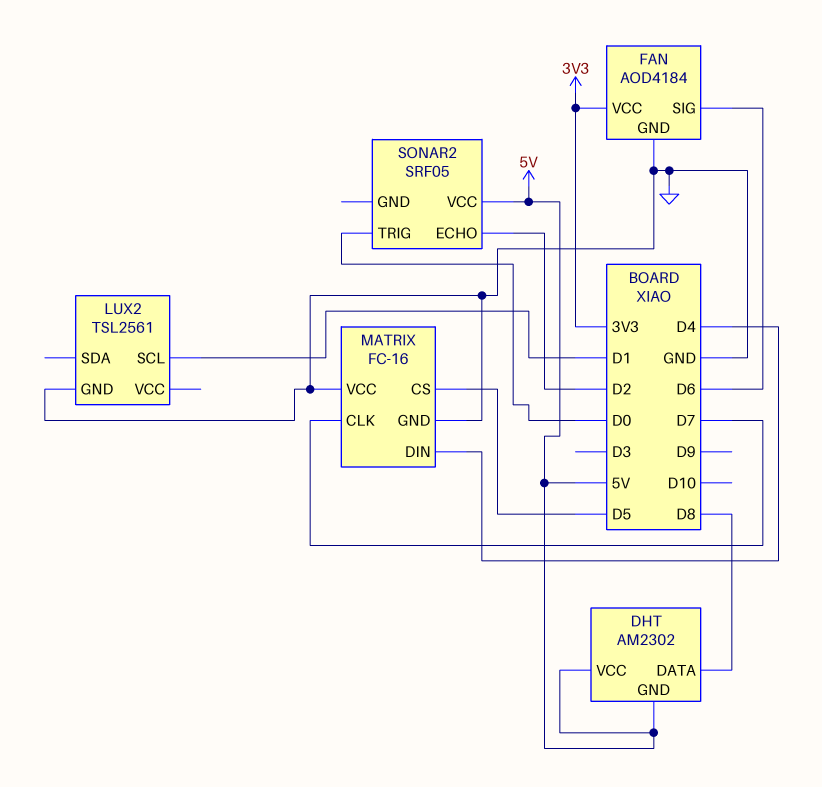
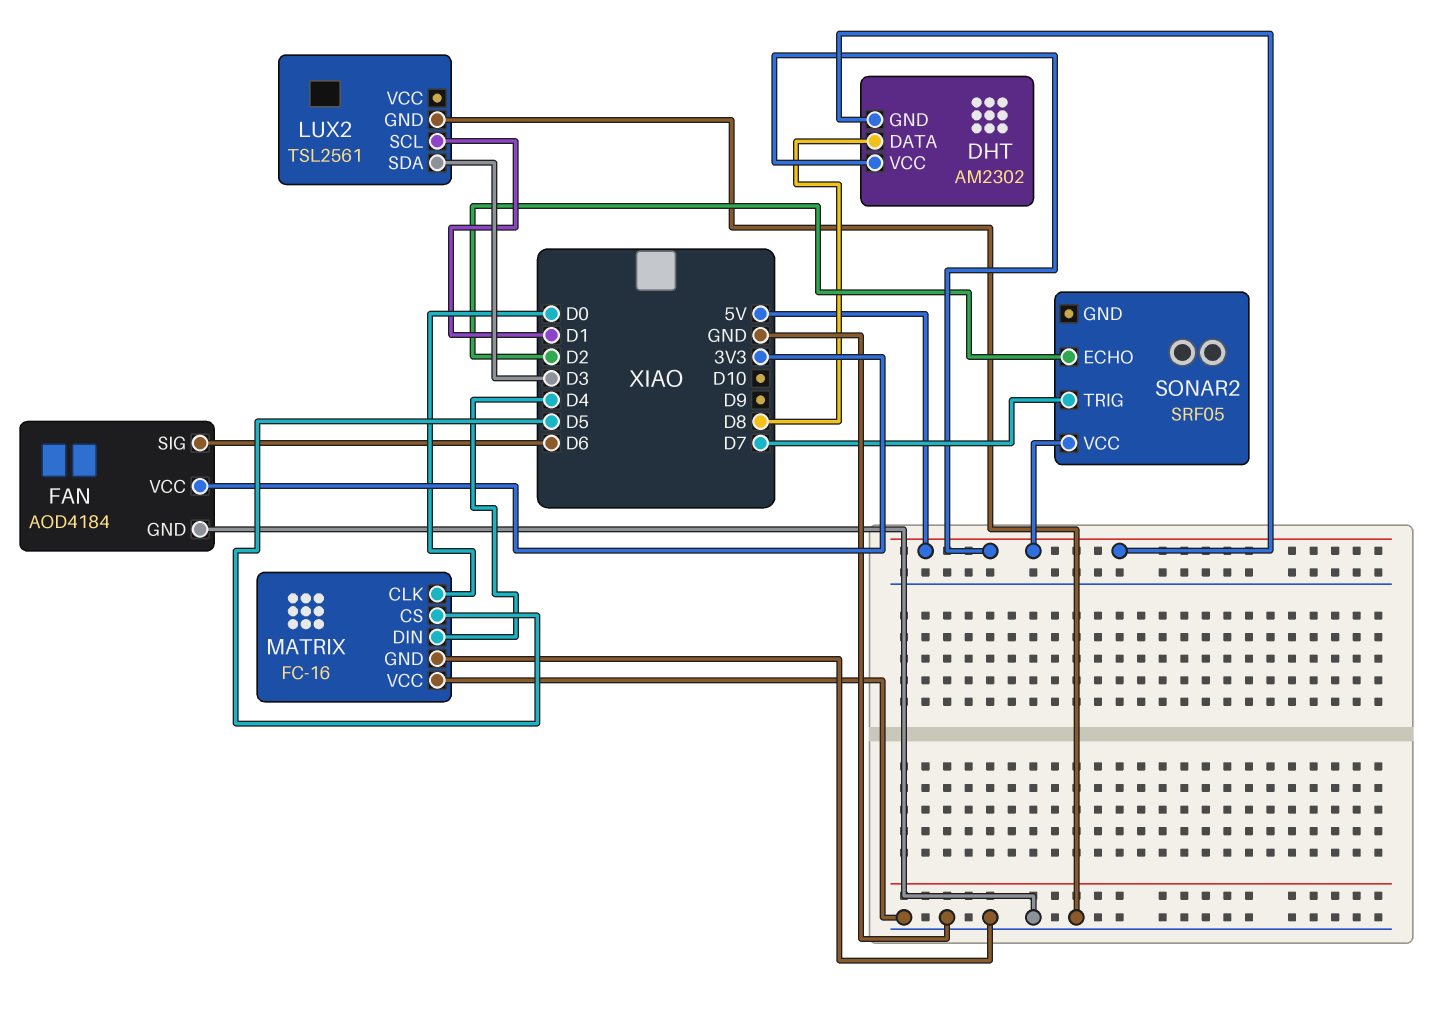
LUX2 pin SDA: none -> D3
MATRIX pin CLK: D7 -> D0
SONAR2 pin TRIG: D0 -> D7

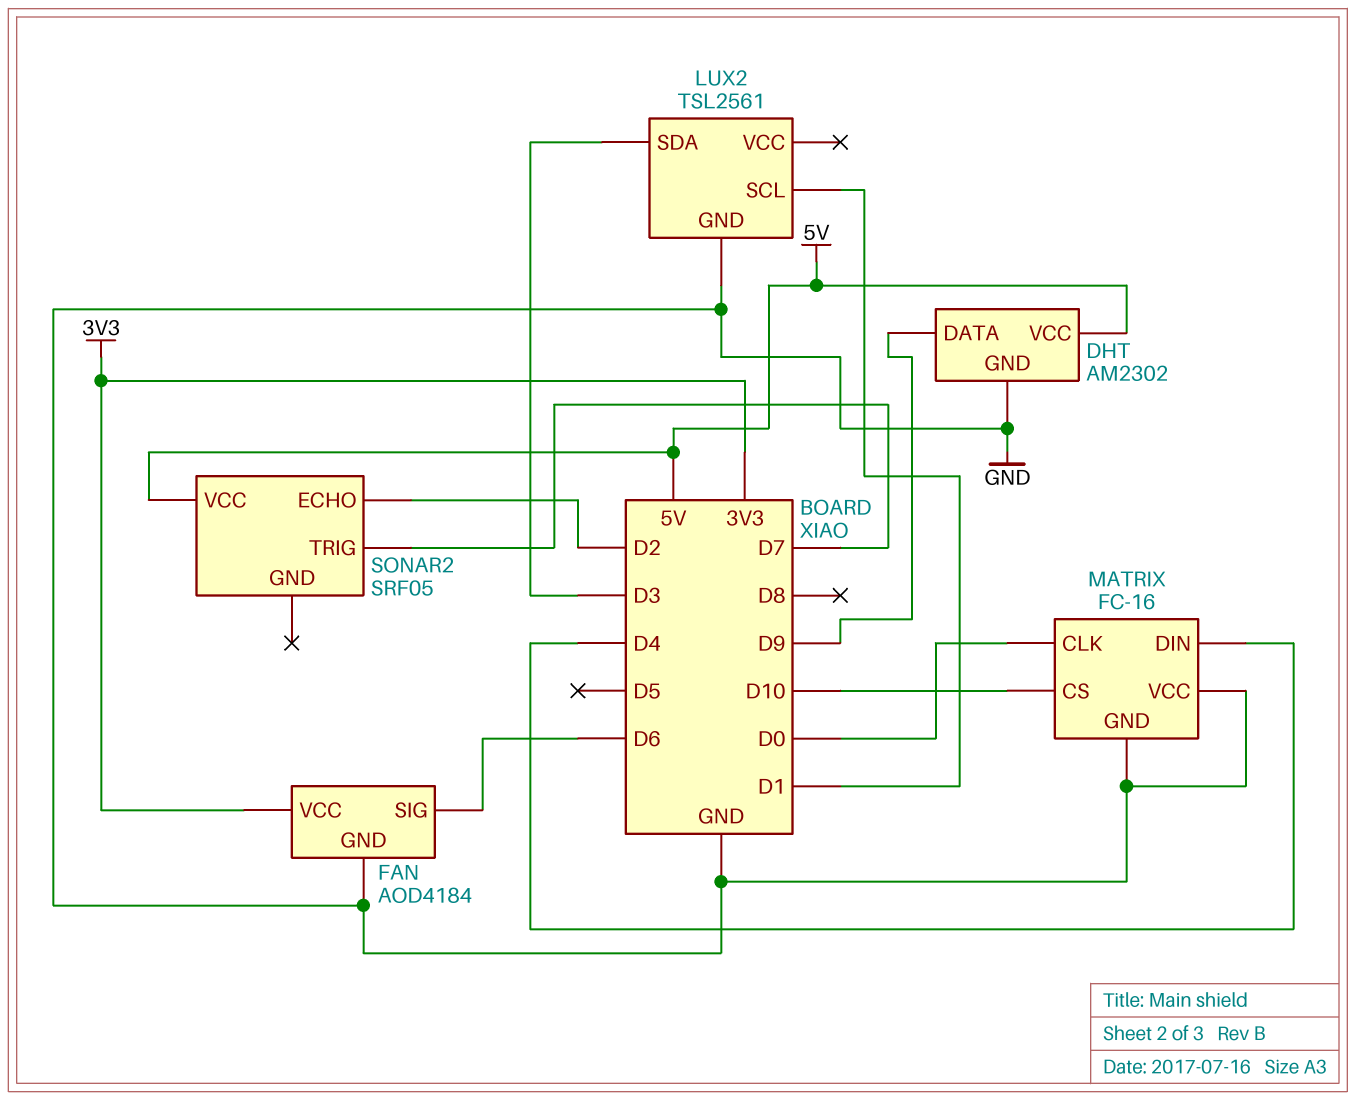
DHT pin DATA: D8 -> D9
DHT pin GND: 5V -> GND
MATRIX pin CS: D5 -> D10

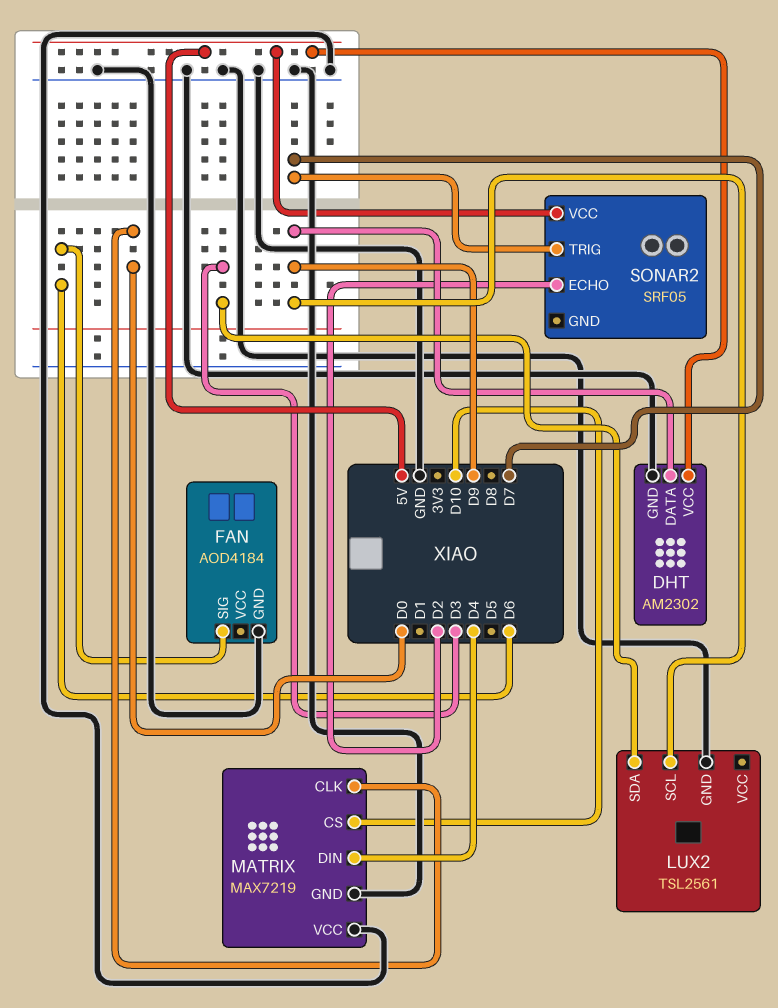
FAN pin VCC: 3V3 -> none
LUX2 pin SCL: D1 -> D9
MATRIX: FC-16 -> MAX7219

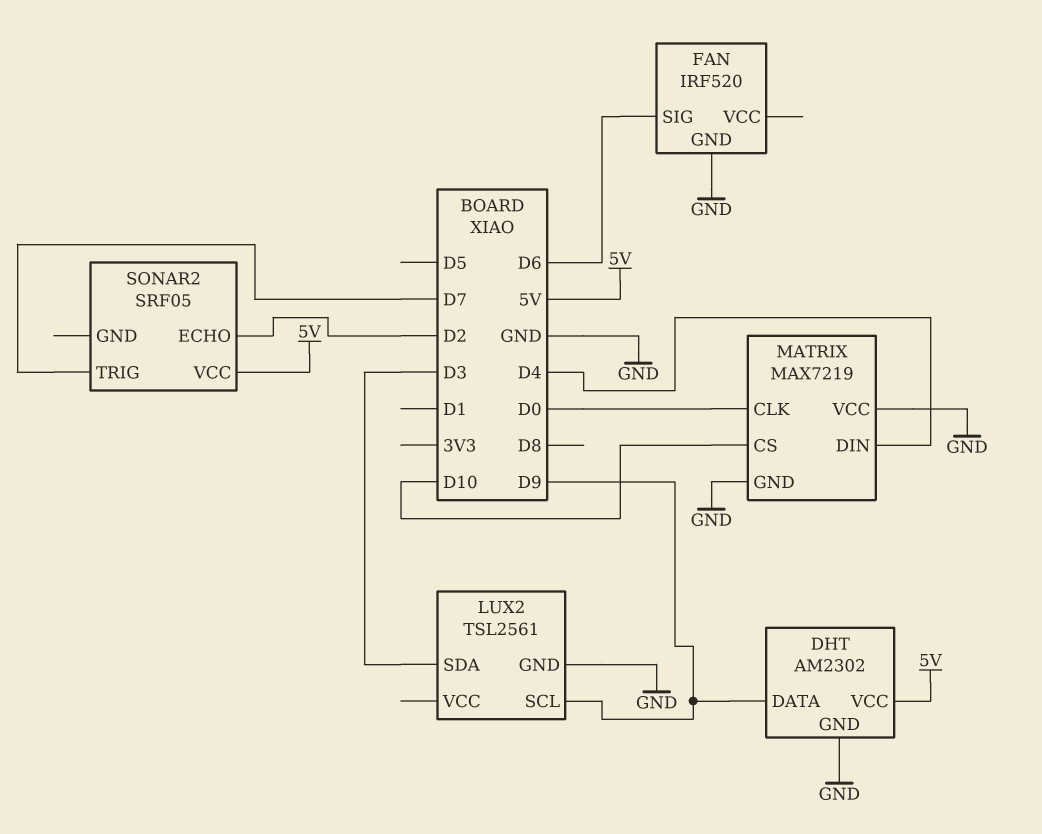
FAN: AOD4184 -> IRF520

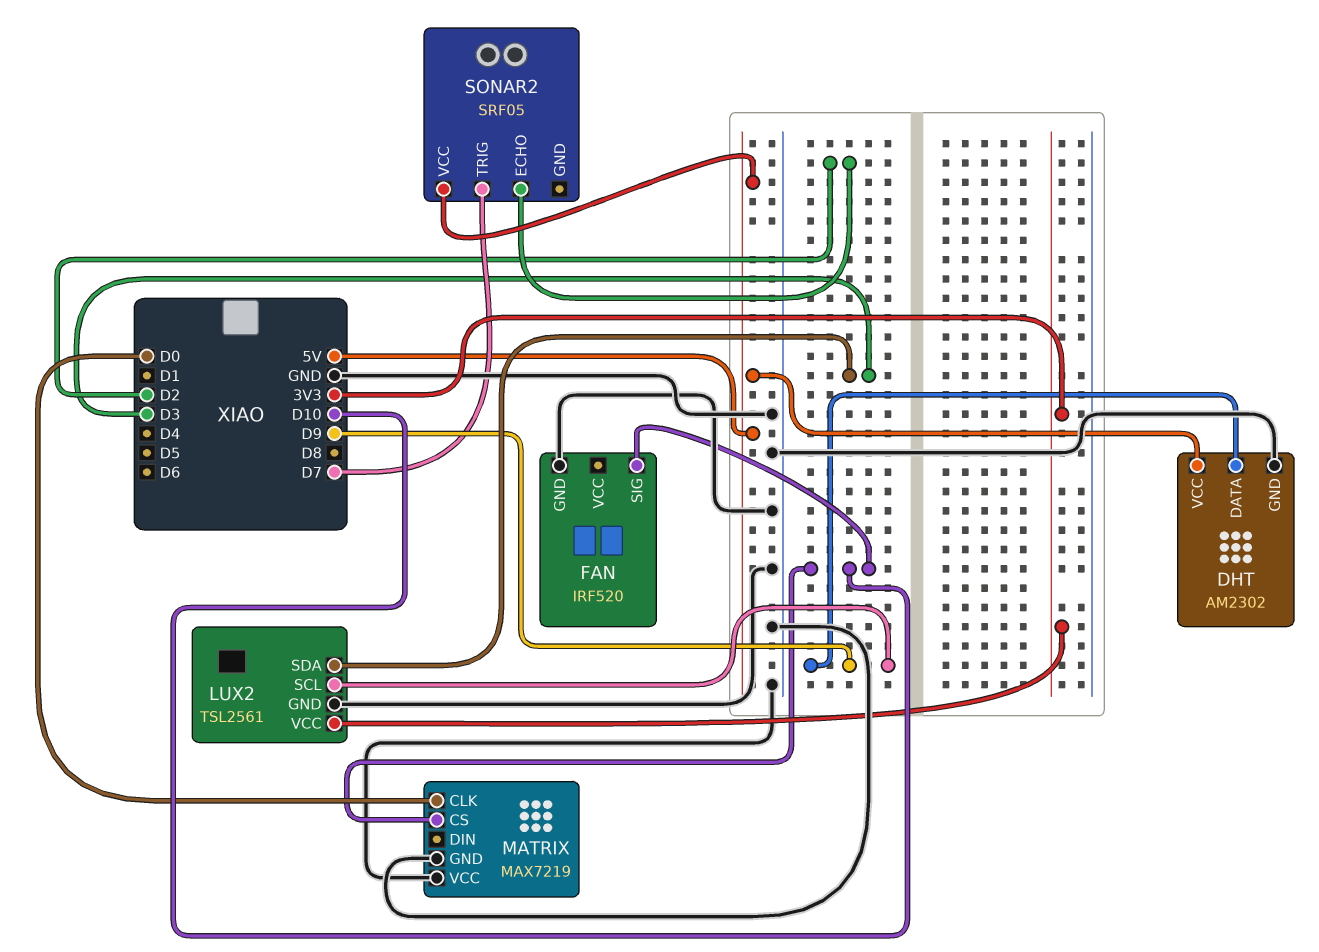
FAN pin SIG: D6 -> D10
LUX2 pin VCC: none -> 3V3
MATRIX pin DIN: D4 -> none

